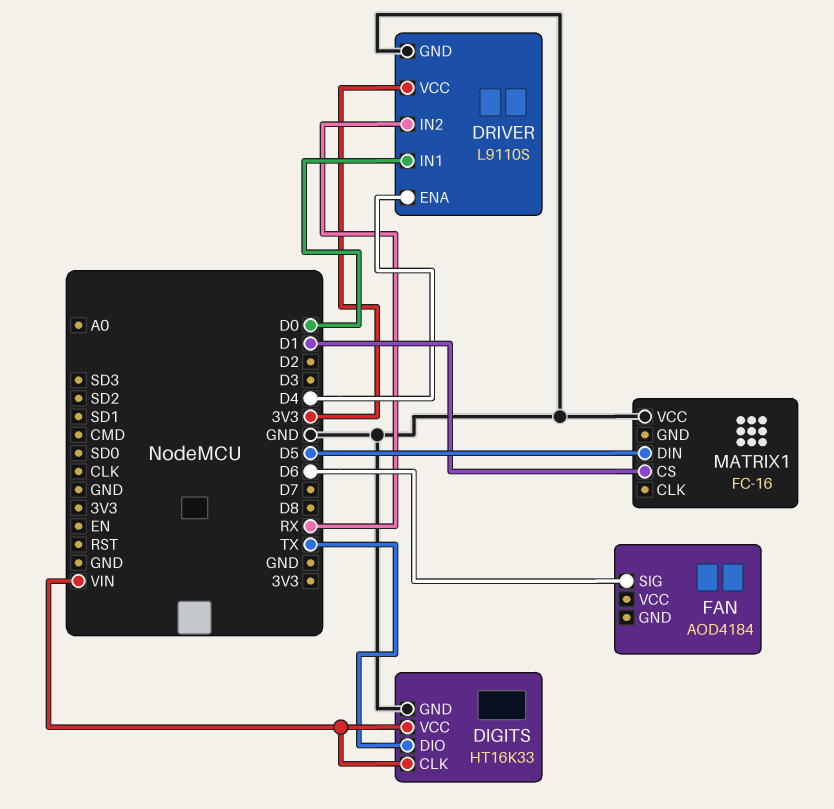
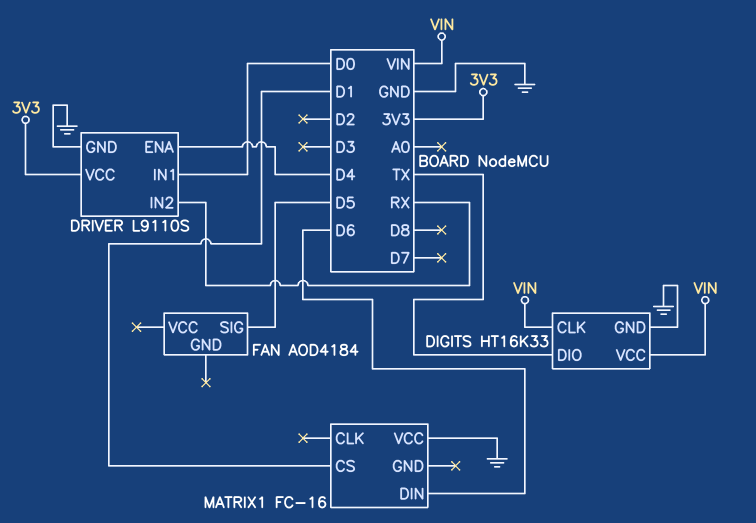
FAN pin SIG: D6 -> D5
MATRIX1 pin DIN: D5 -> D6

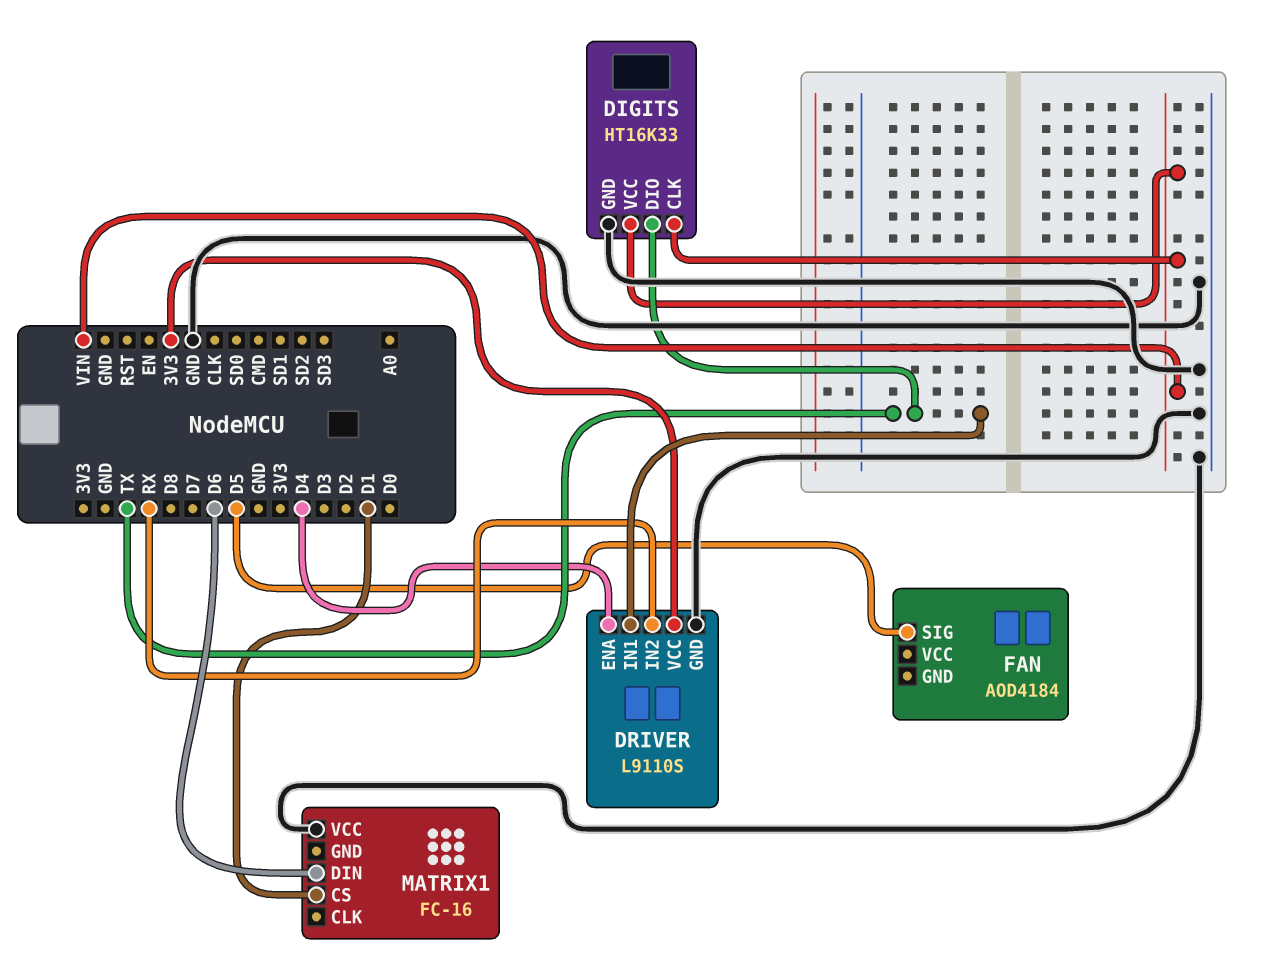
DRIVER pin IN1: D0 -> TX

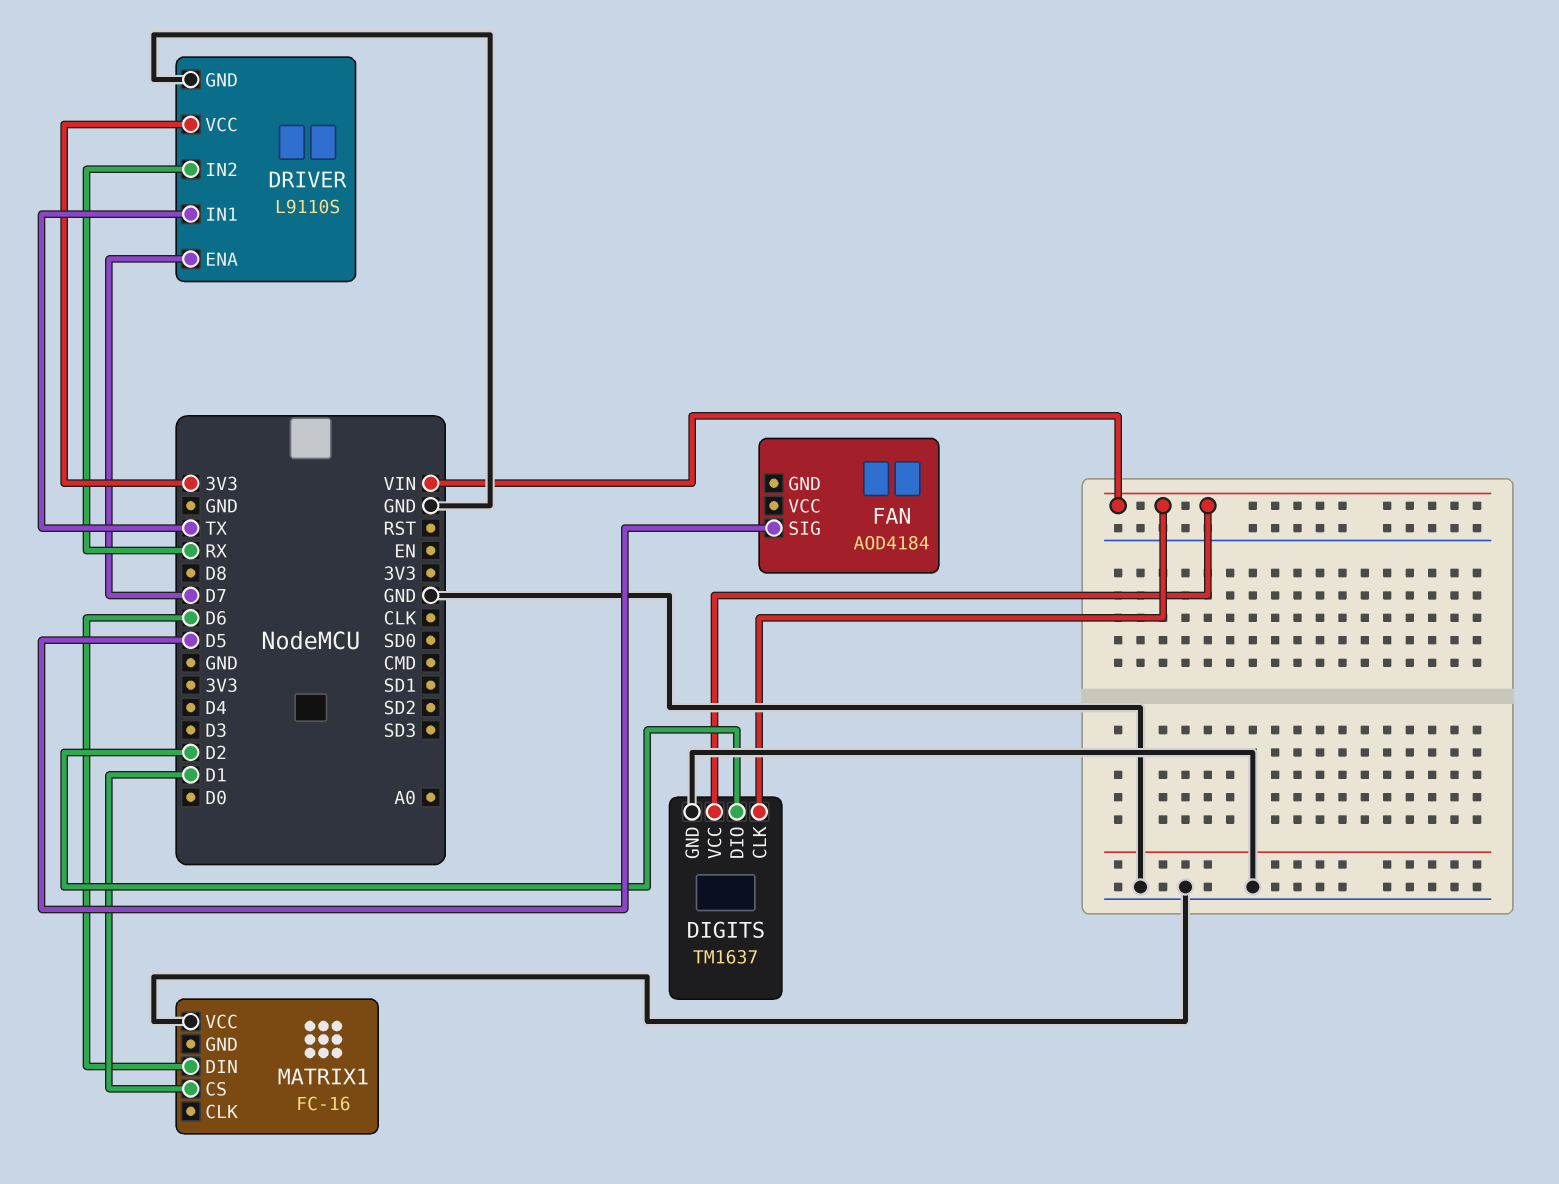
DIGITS: HT16K33 -> TM1637
DIGITS pin DIO: TX -> D2
DRIVER pin ENA: D4 -> D7

